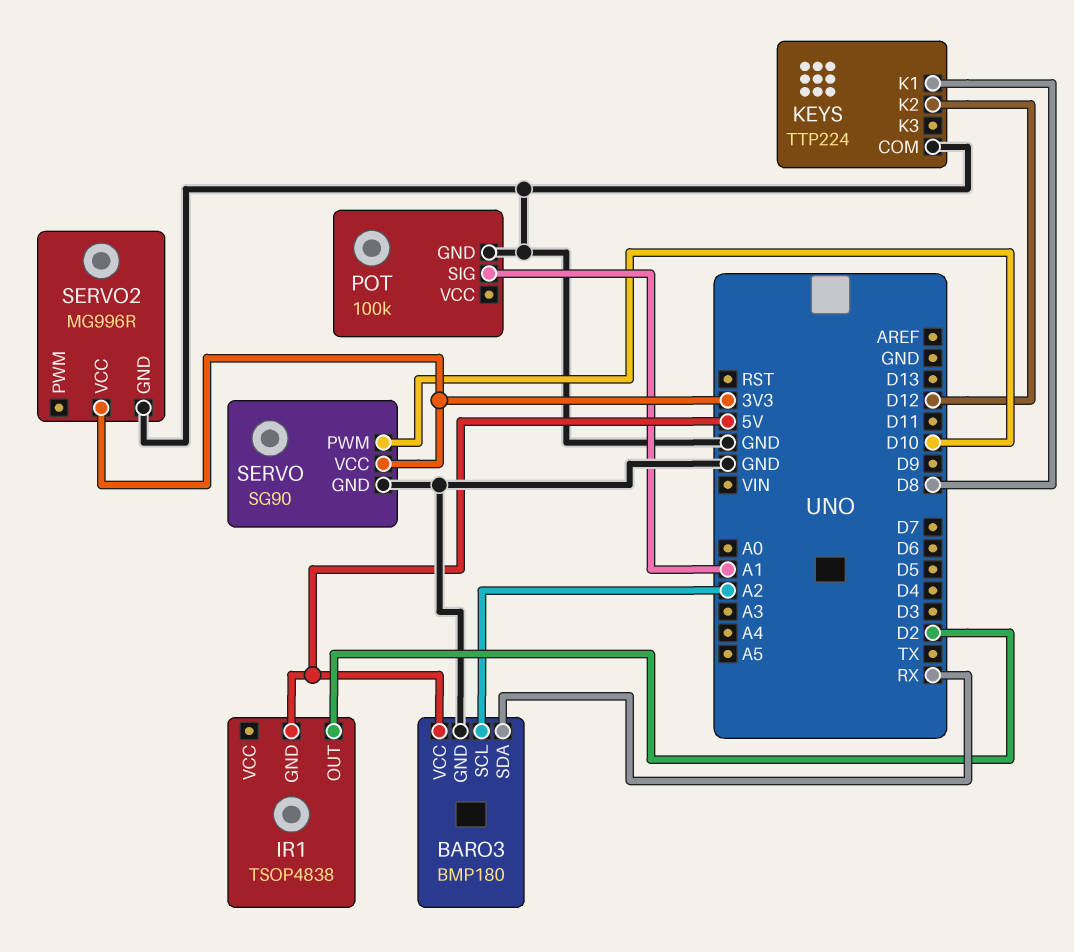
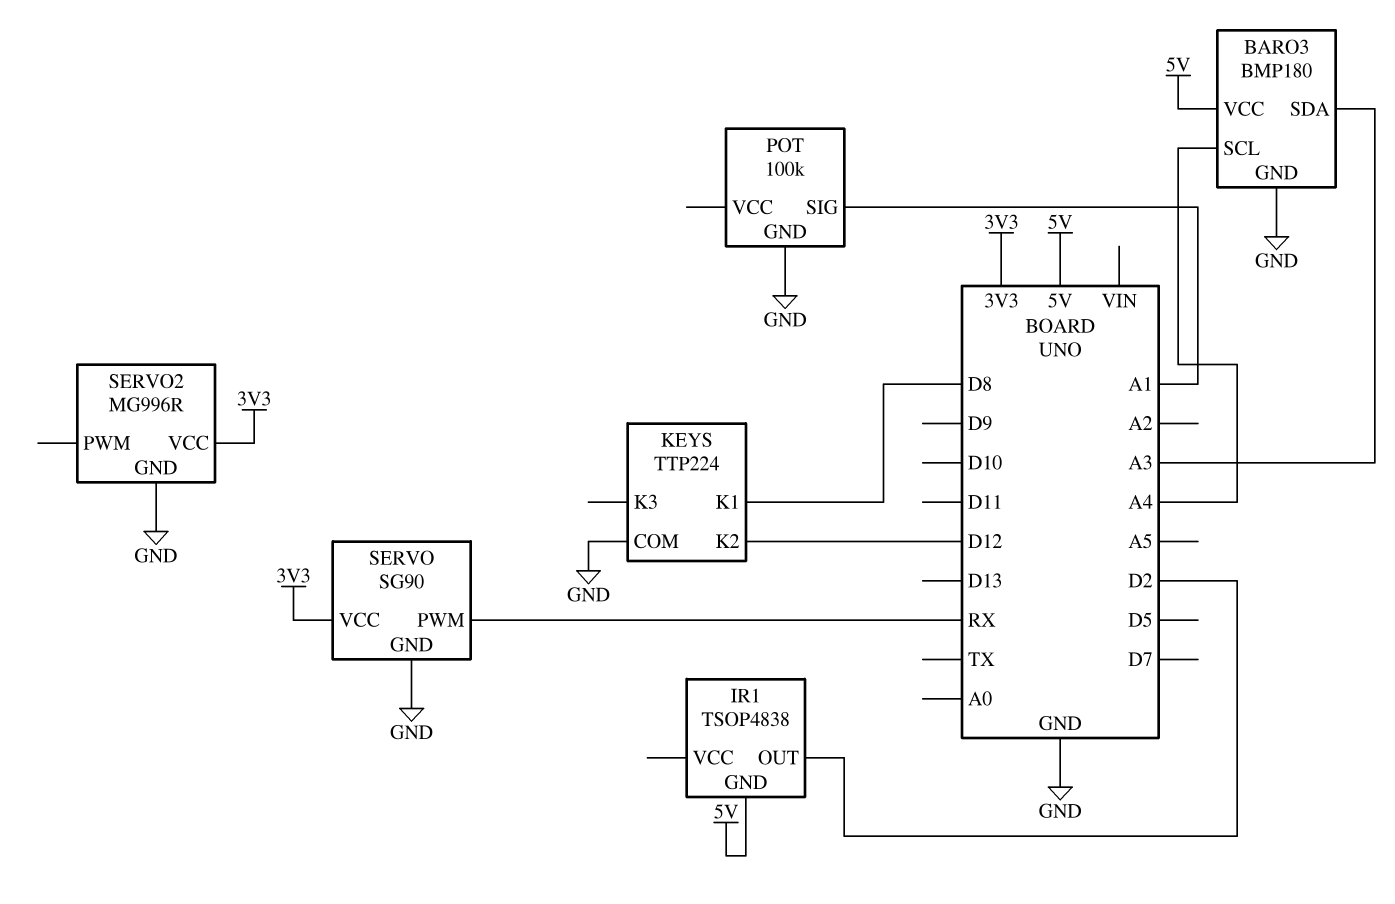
BARO3 pin SCL: A2 -> A4
BARO3 pin SDA: RX -> A3
SERVO pin PWM: D10 -> RX

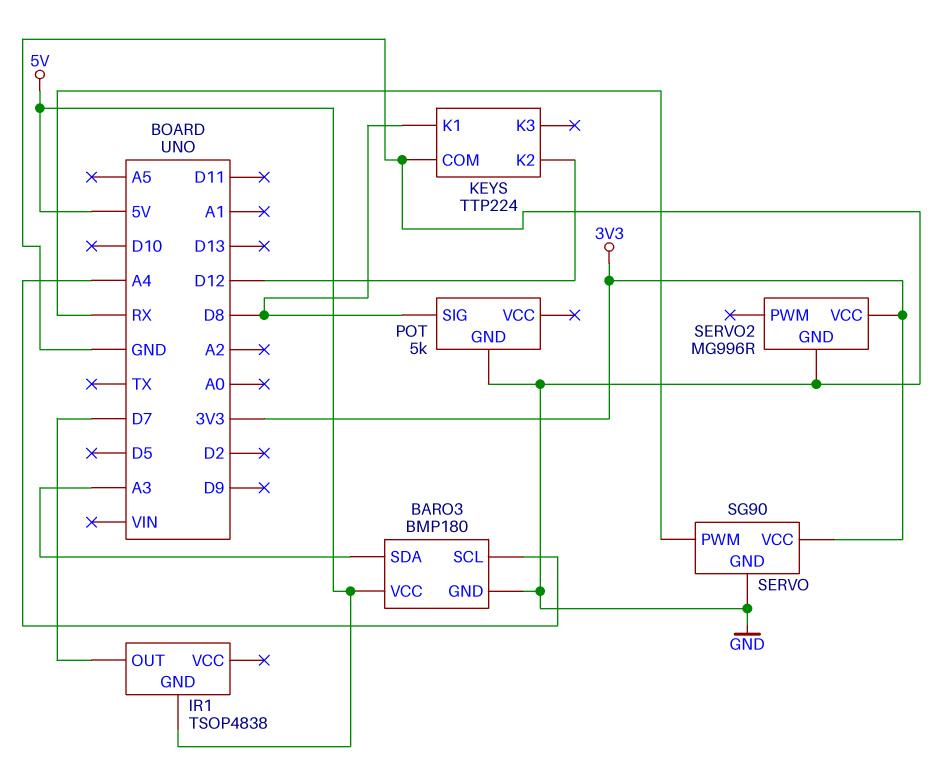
IR1 pin OUT: D2 -> D7
POT: 100k -> 5k
POT pin SIG: A1 -> D8

